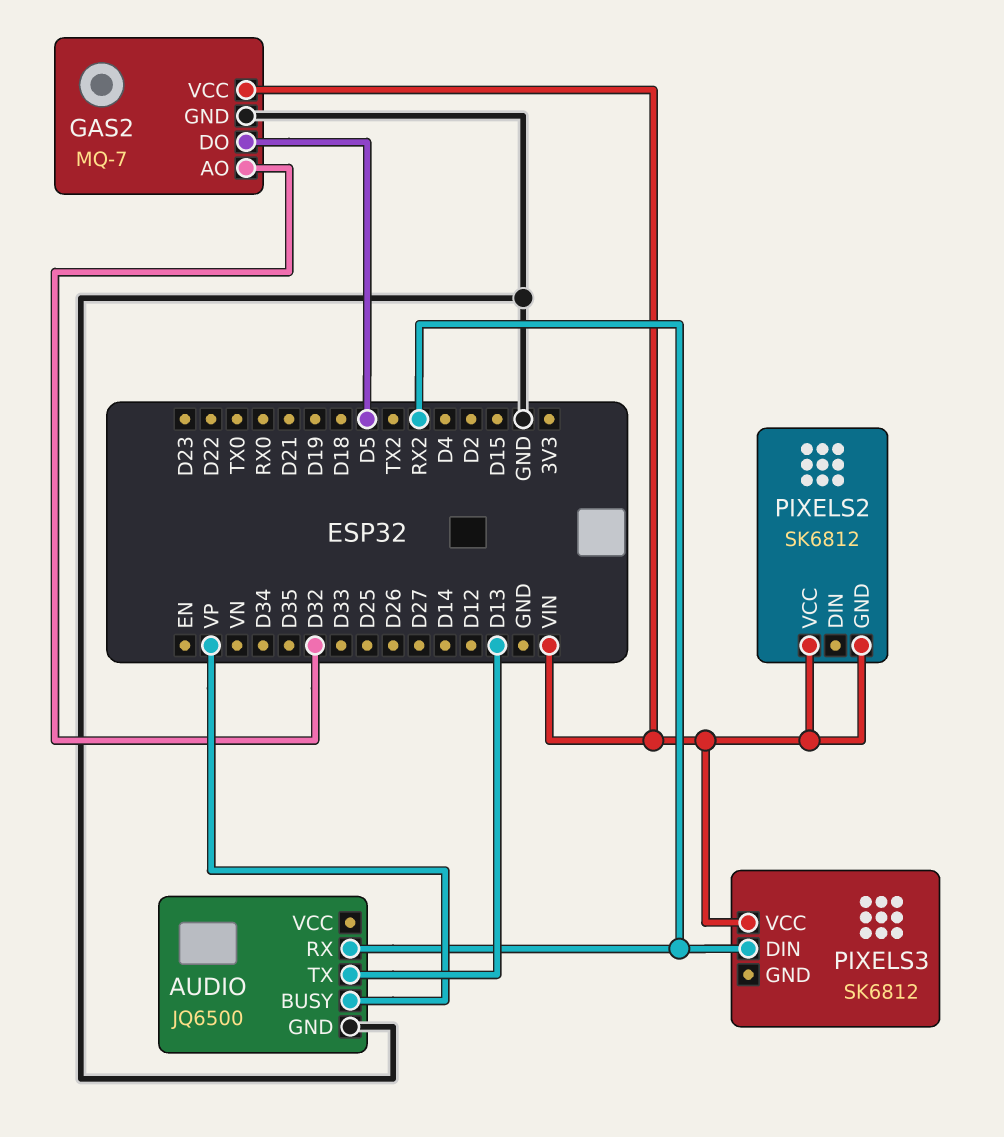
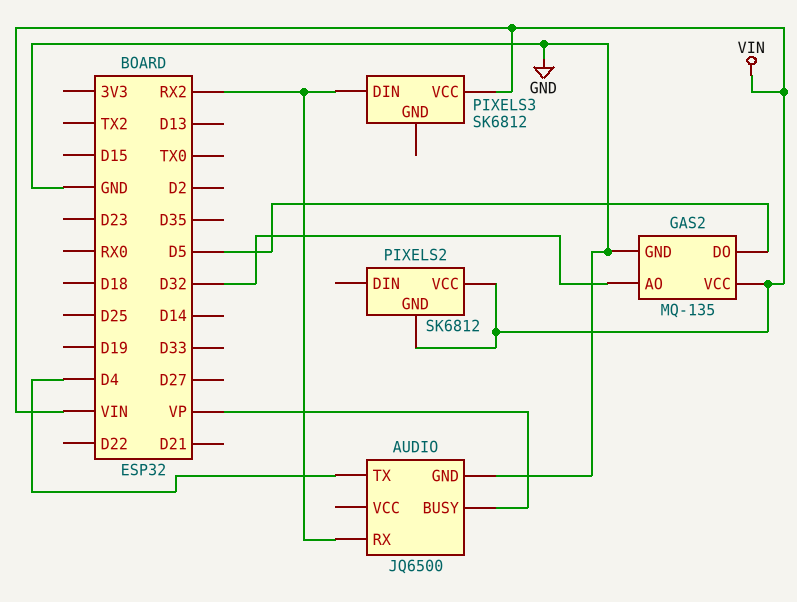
AUDIO pin TX: D13 -> D4
GAS2: MQ-7 -> MQ-135

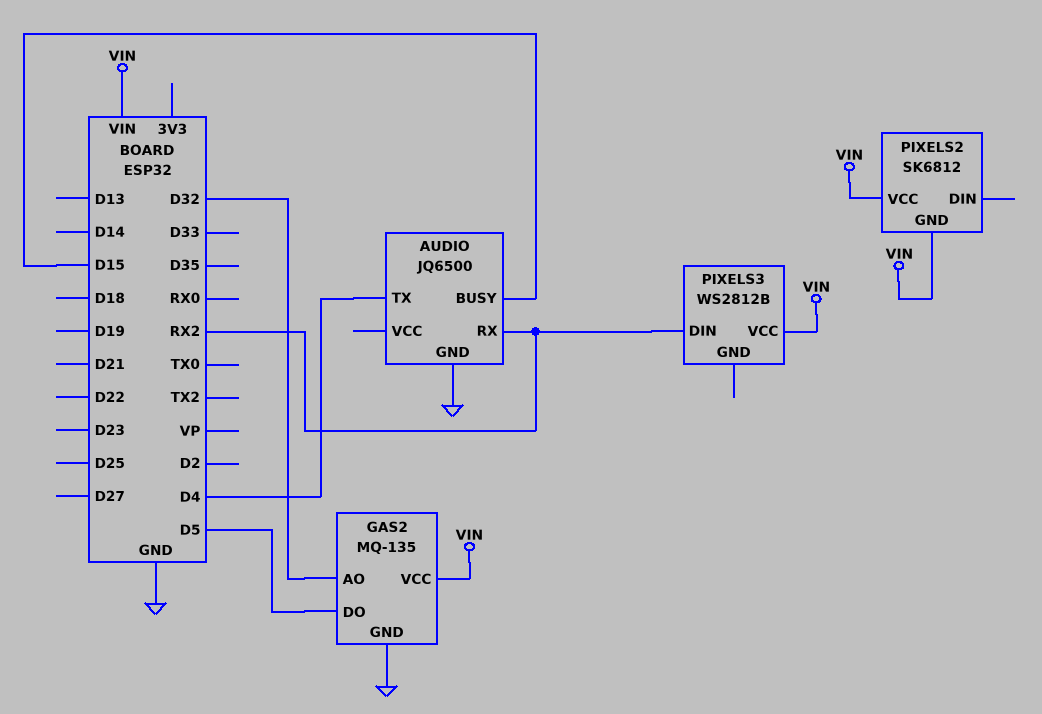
AUDIO pin BUSY: VP -> D15
PIXELS3: SK6812 -> WS2812B

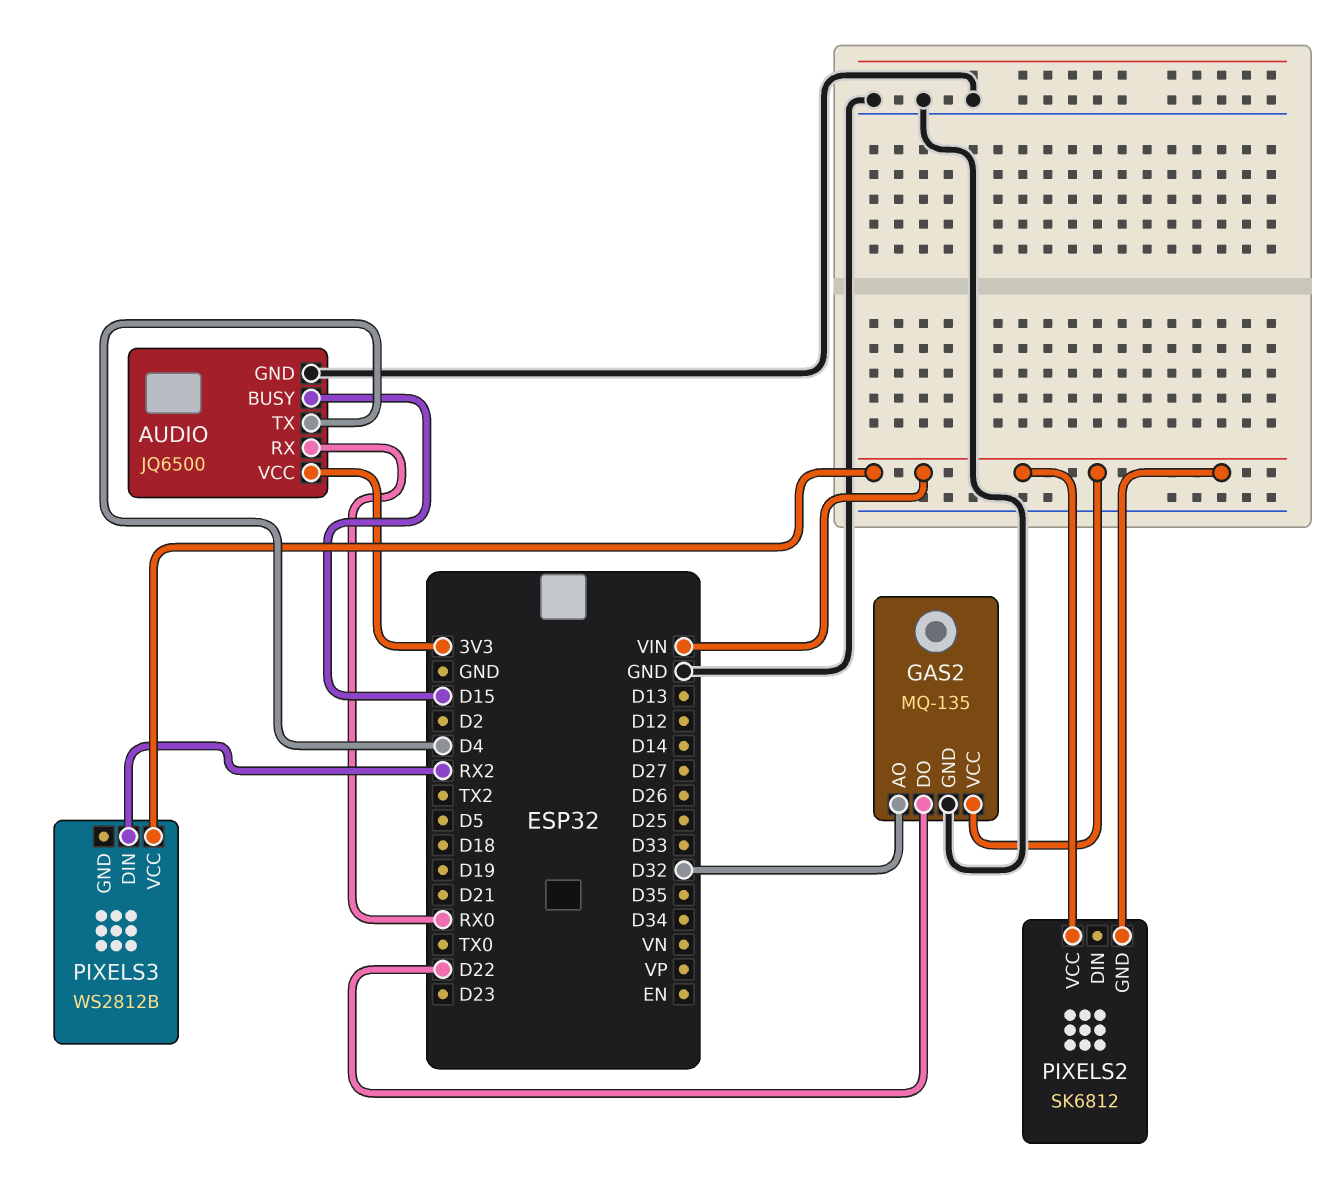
AUDIO pin RX: RX2 -> RX0
AUDIO pin VCC: none -> 3V3
GAS2 pin DO: D5 -> D22

